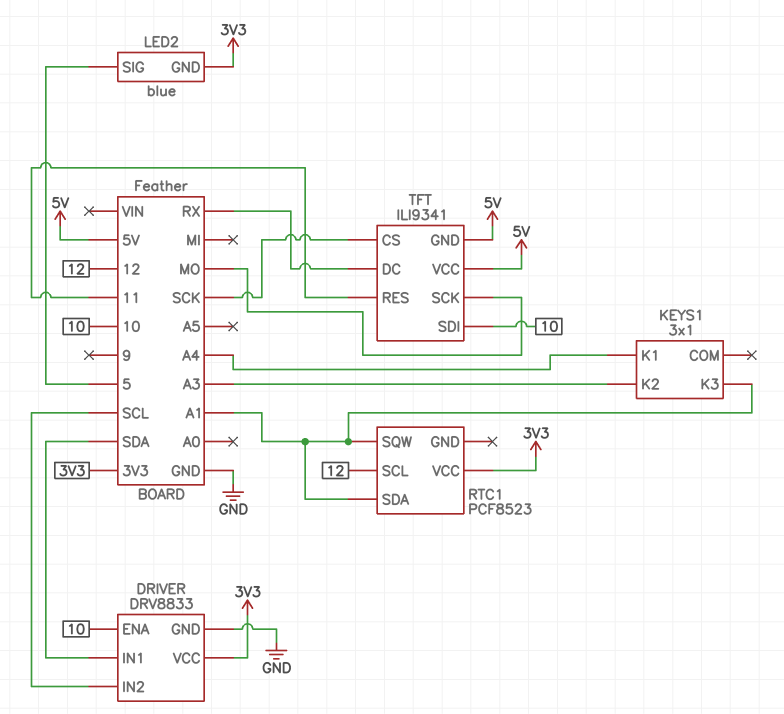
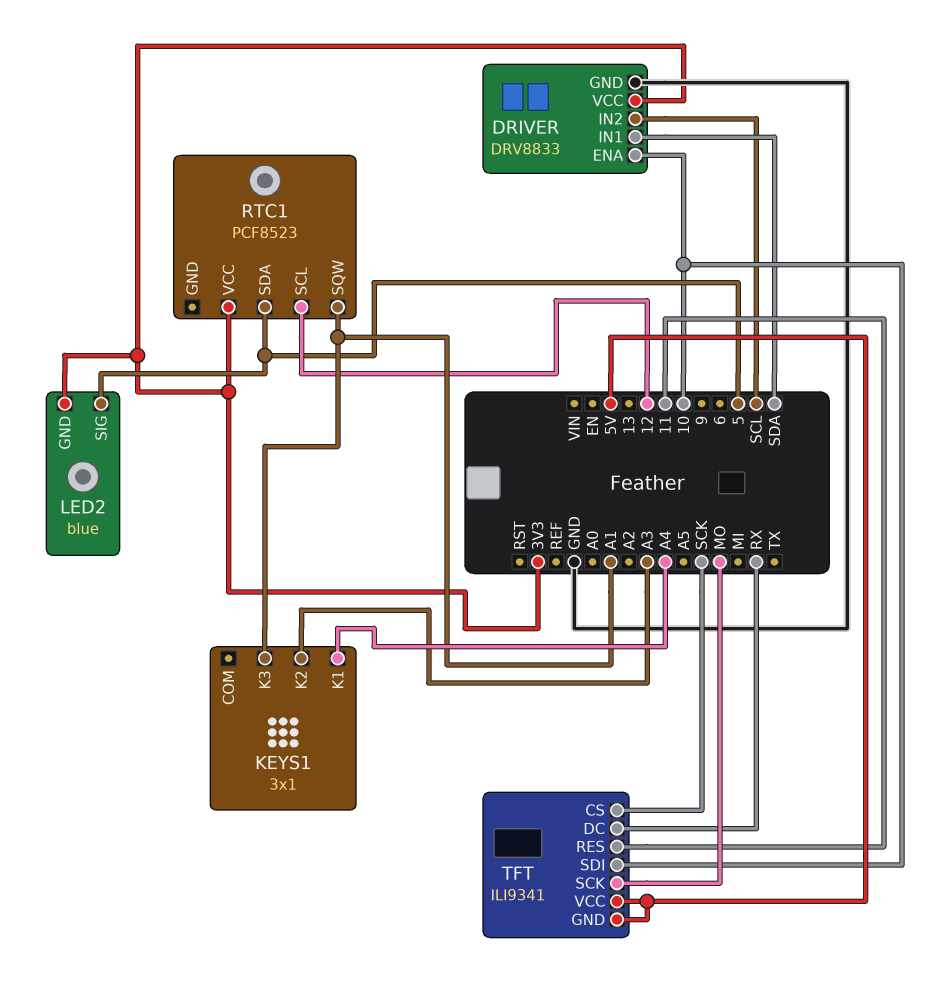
RTC1 pin SDA: A1 -> 5

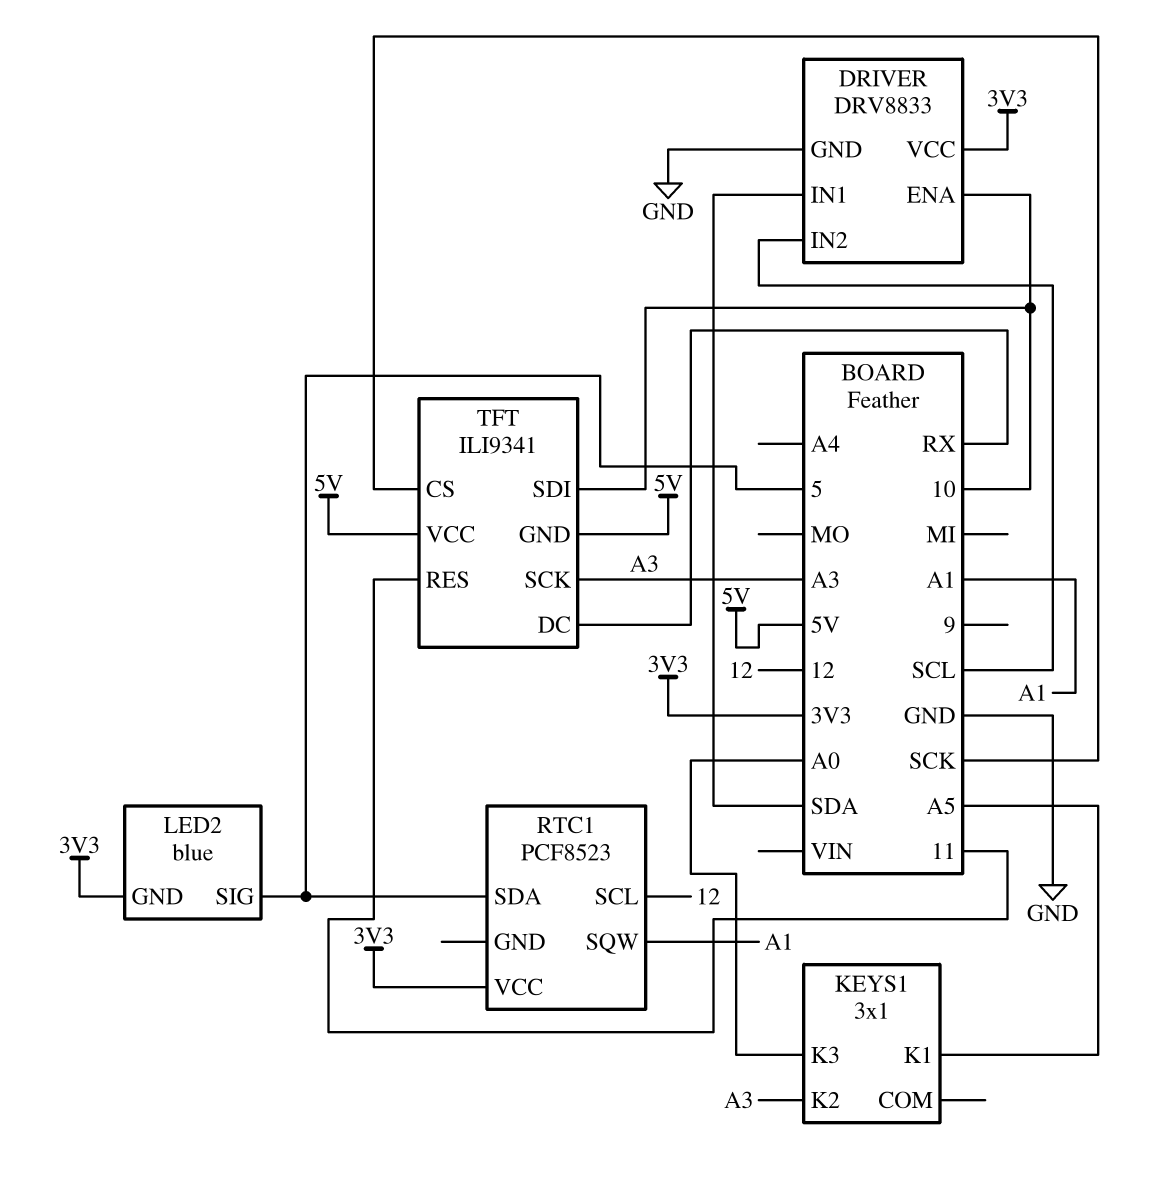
KEYS1 pin K1: A4 -> A5
KEYS1 pin K3: A1 -> A0
TFT pin SCK: MO -> A3

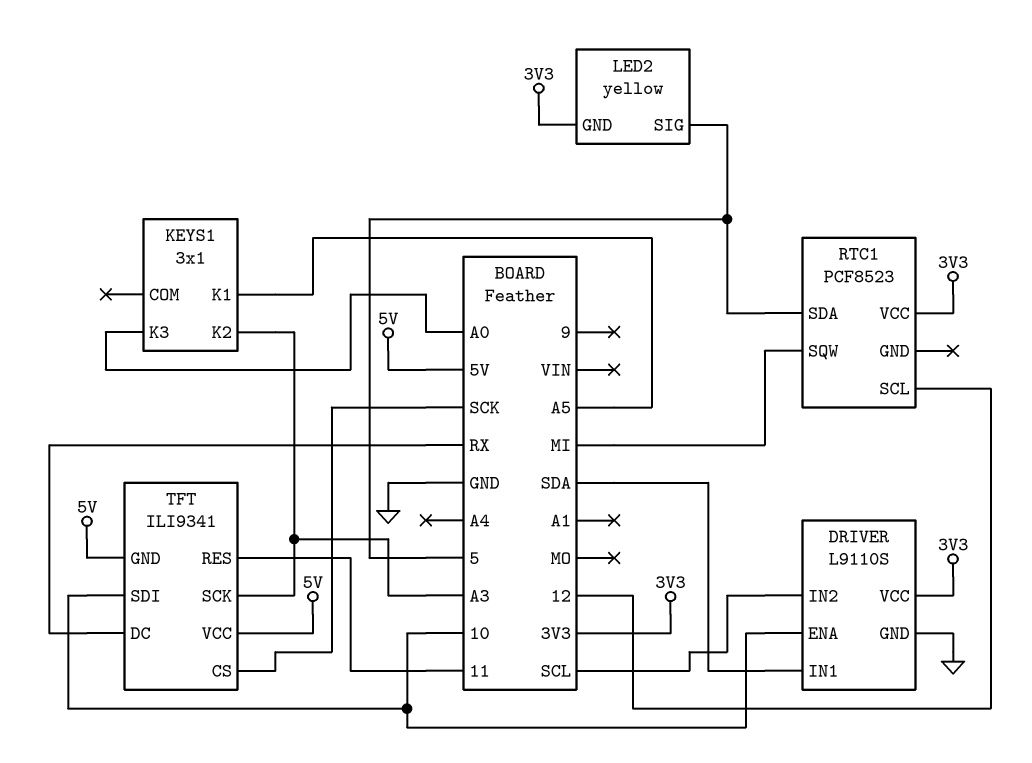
DRIVER: DRV8833 -> L9110S
LED2: blue -> yellow
RTC1 pin SQW: A1 -> MI

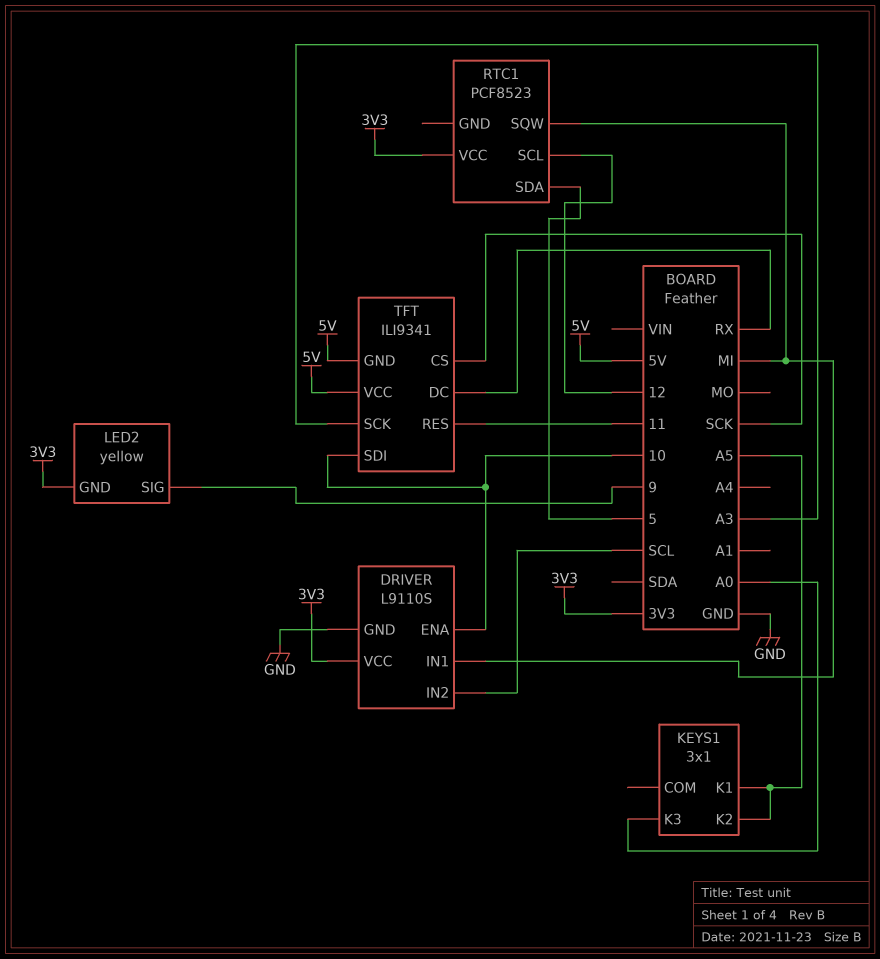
DRIVER pin IN1: SDA -> MI
KEYS1 pin K2: A3 -> A5
LED2 pin SIG: 5 -> 9

